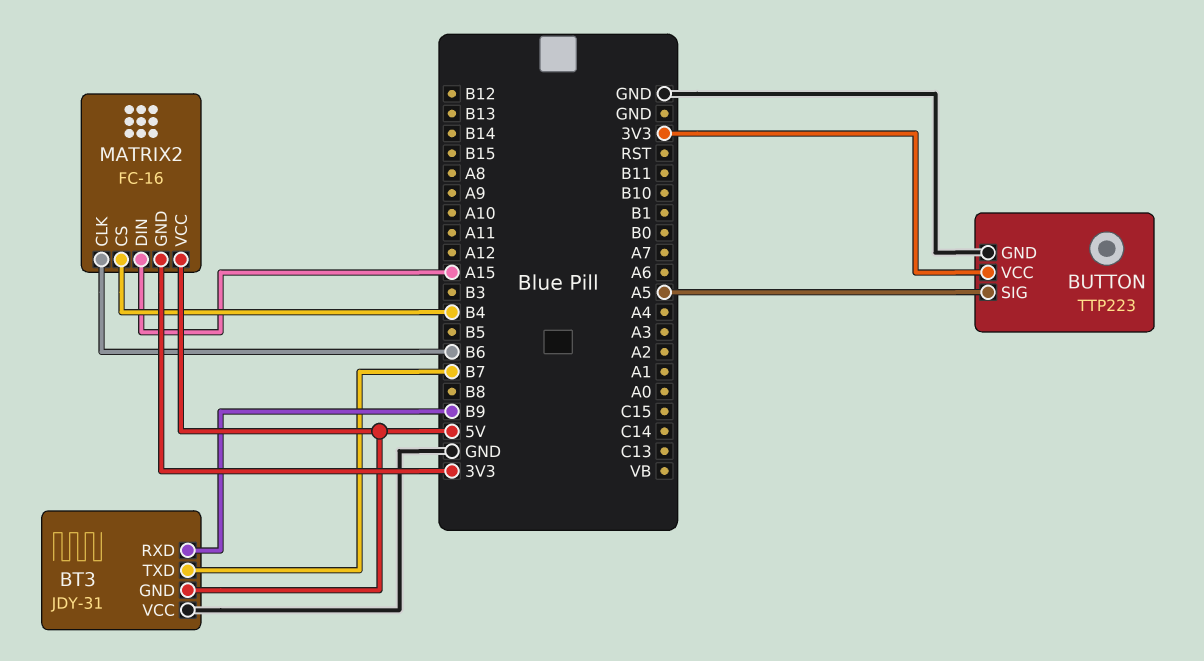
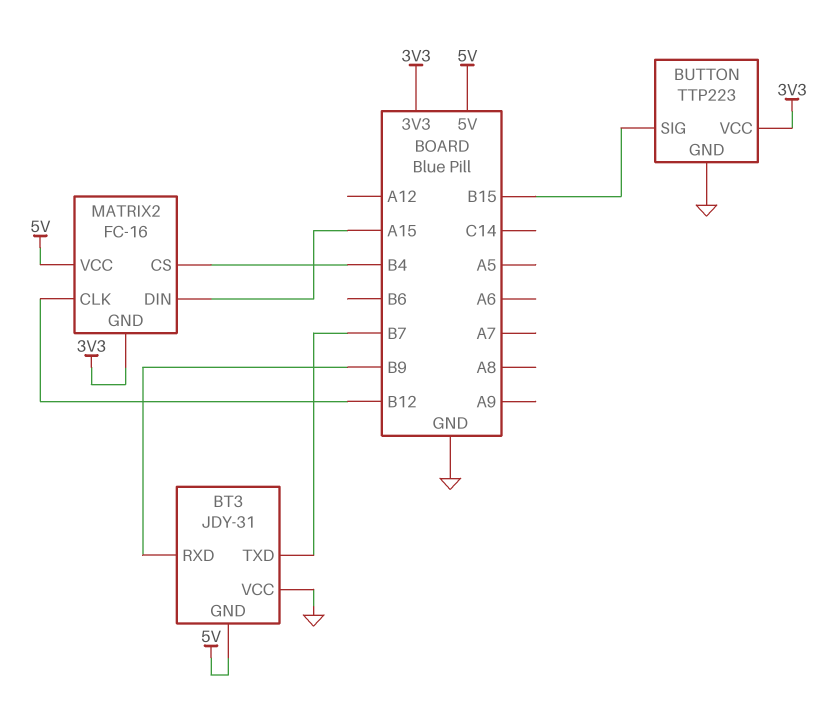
BUTTON pin SIG: A5 -> B15
MATRIX2 pin CLK: B6 -> B12

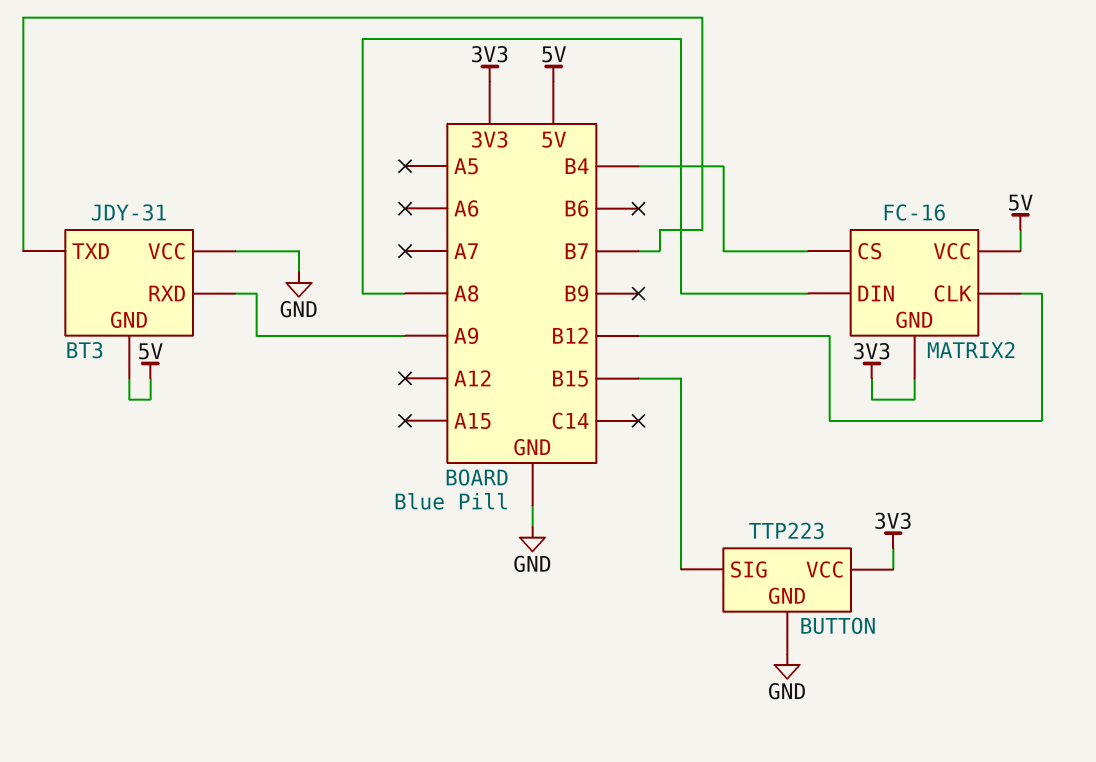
BT3 pin RXD: B9 -> A9
MATRIX2 pin DIN: A15 -> A8

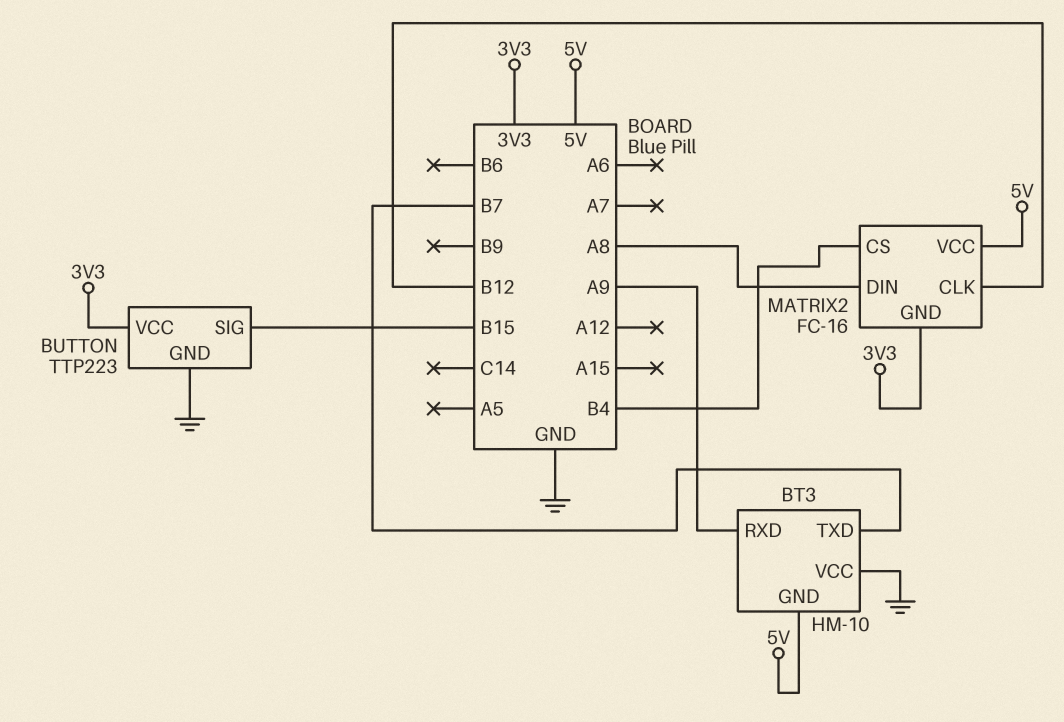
BT3: JDY-31 -> HM-10

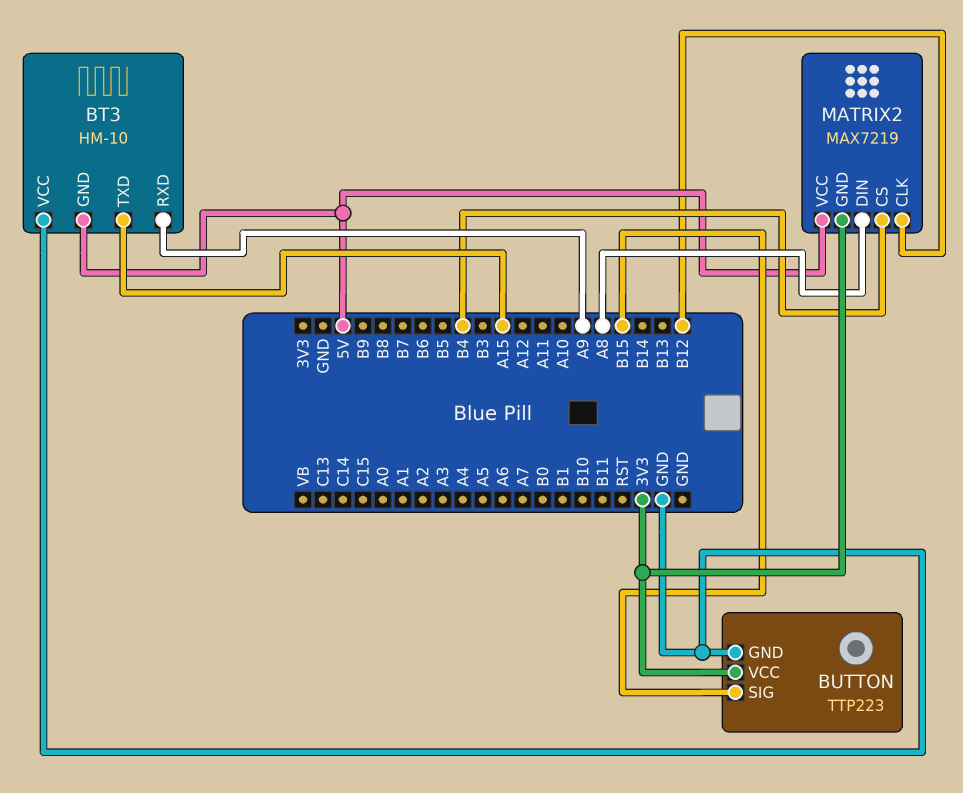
BT3 pin TXD: B7 -> A15
MATRIX2: FC-16 -> MAX7219

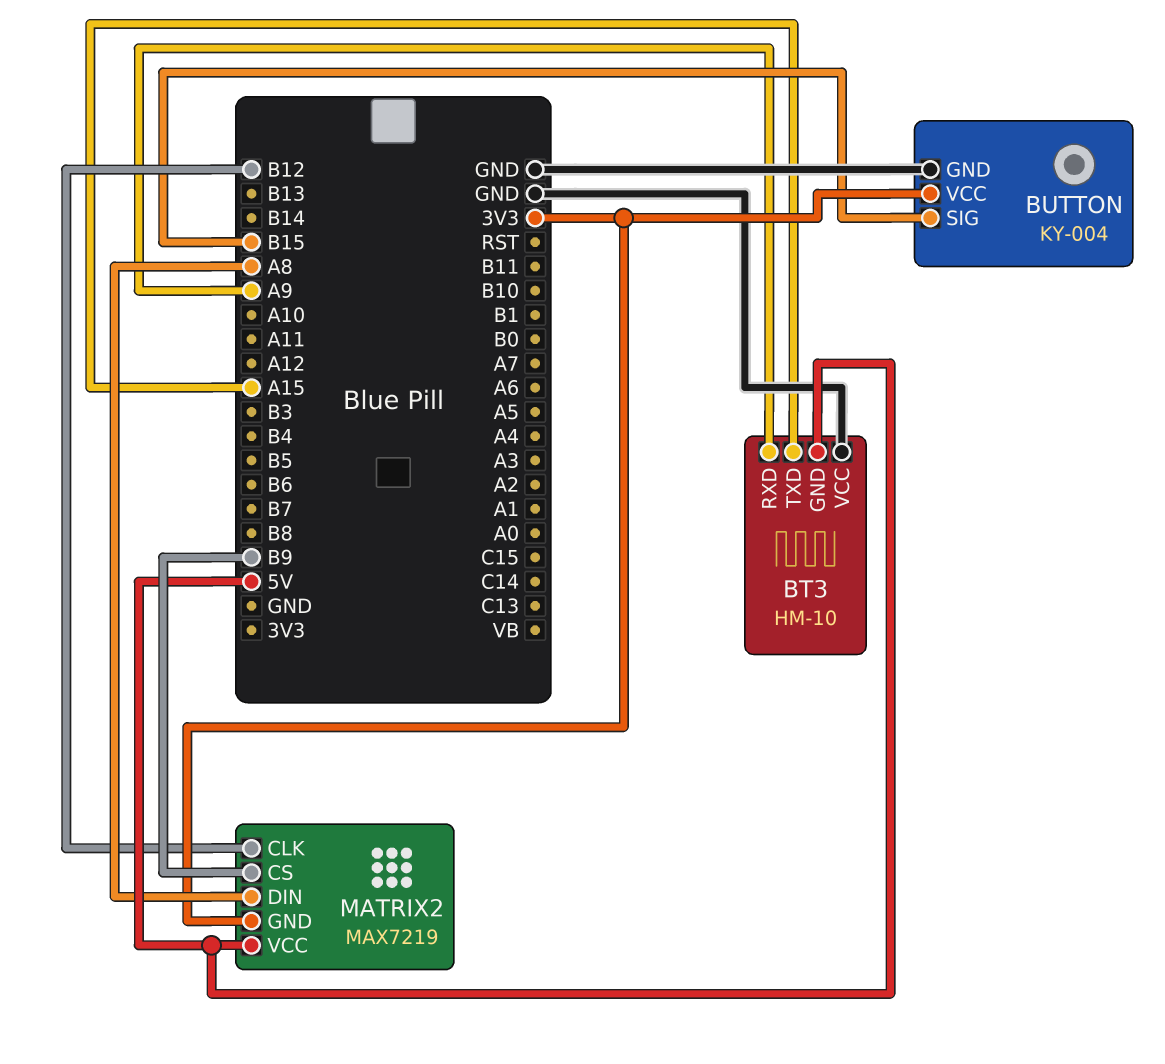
BUTTON: TTP223 -> KY-004
MATRIX2 pin CS: B4 -> B9

